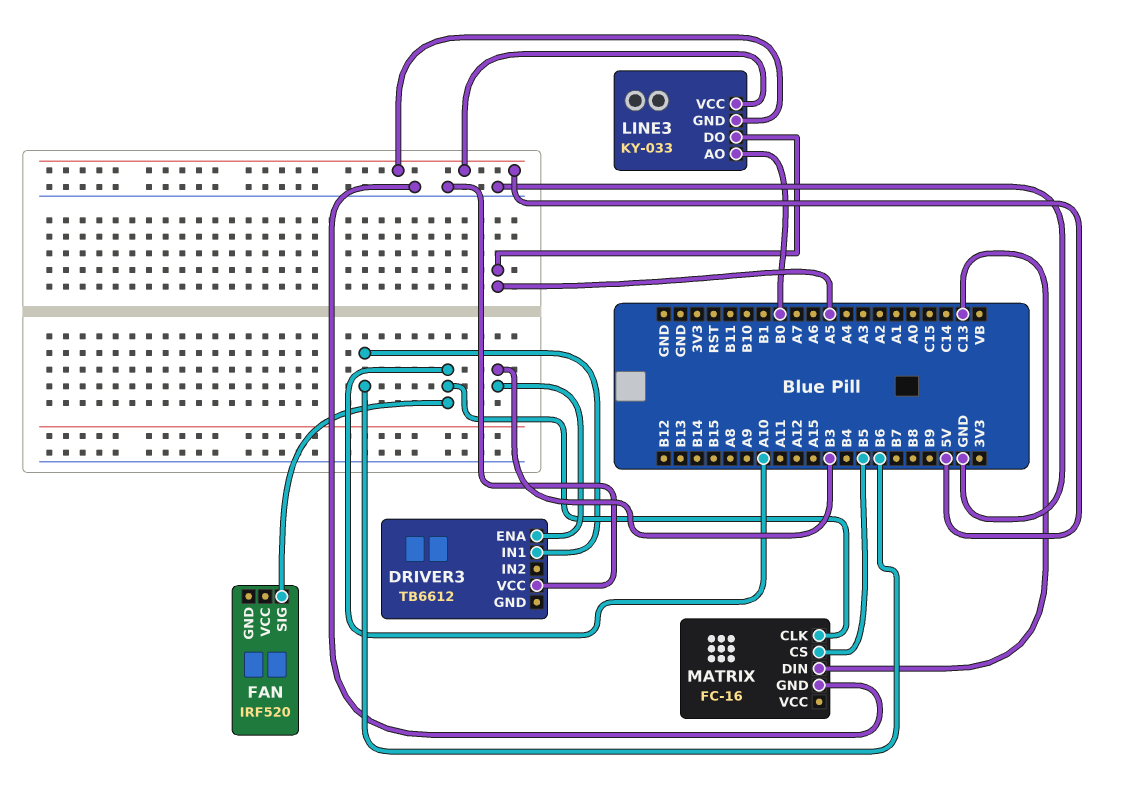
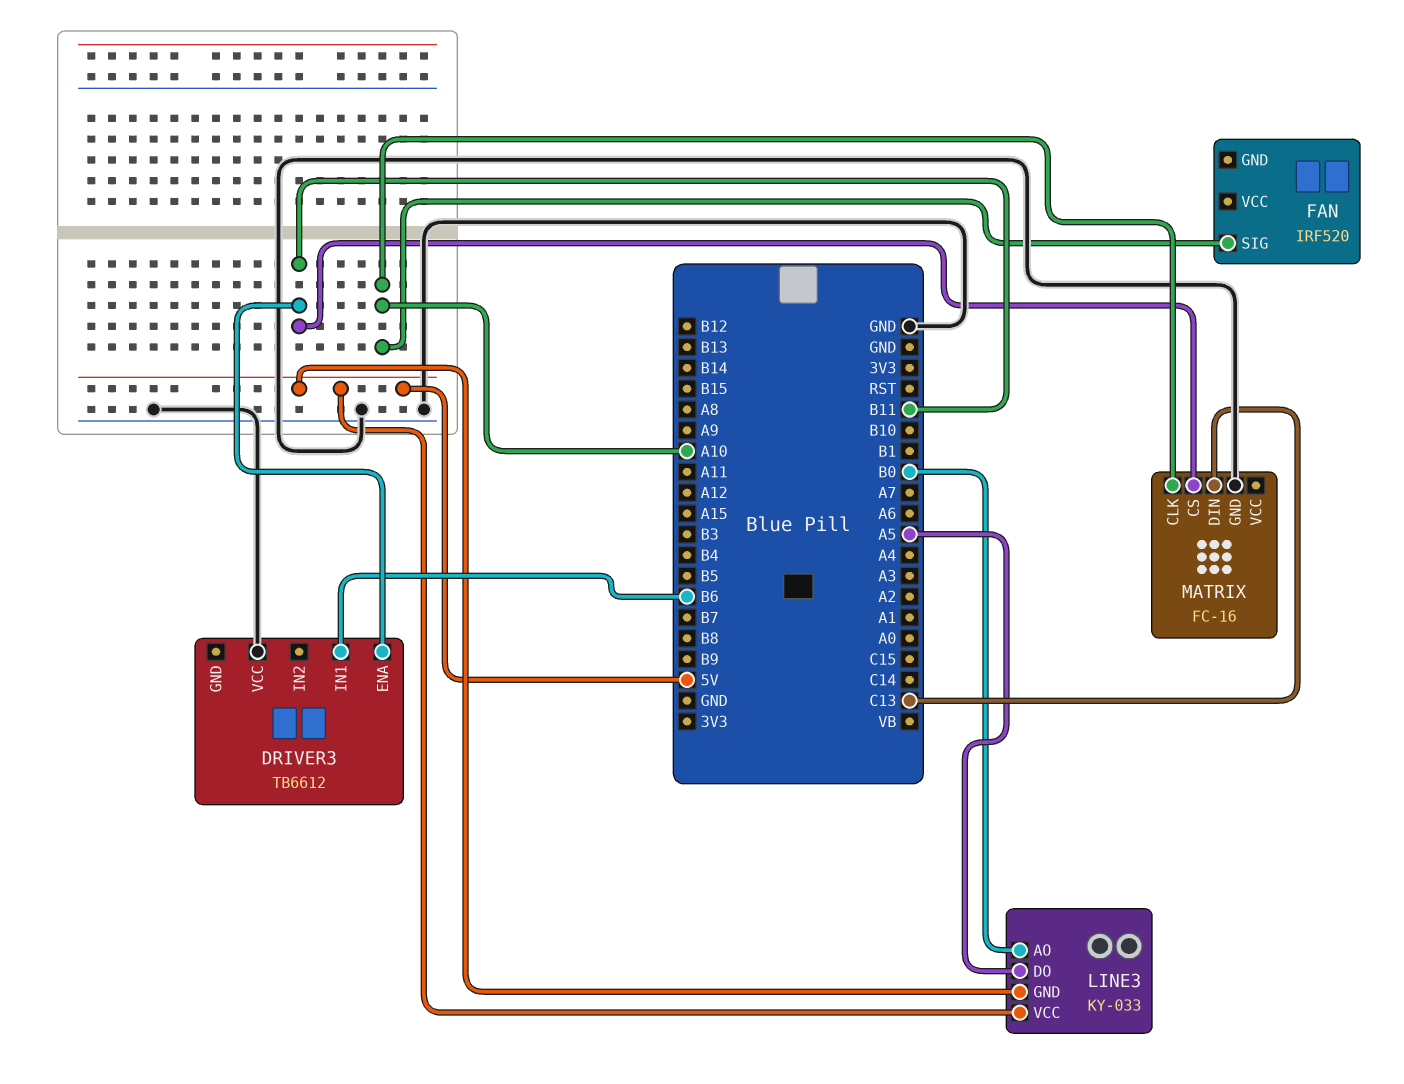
DRIVER3 pin ENA: B3 -> B11
MATRIX pin CS: B5 -> B11

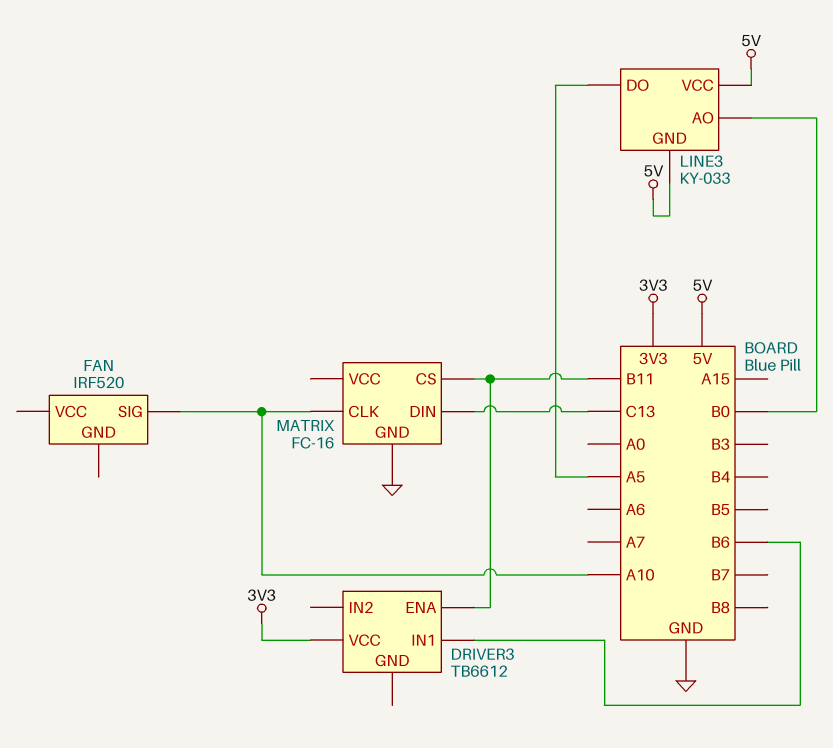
DRIVER3 pin VCC: GND -> 3V3

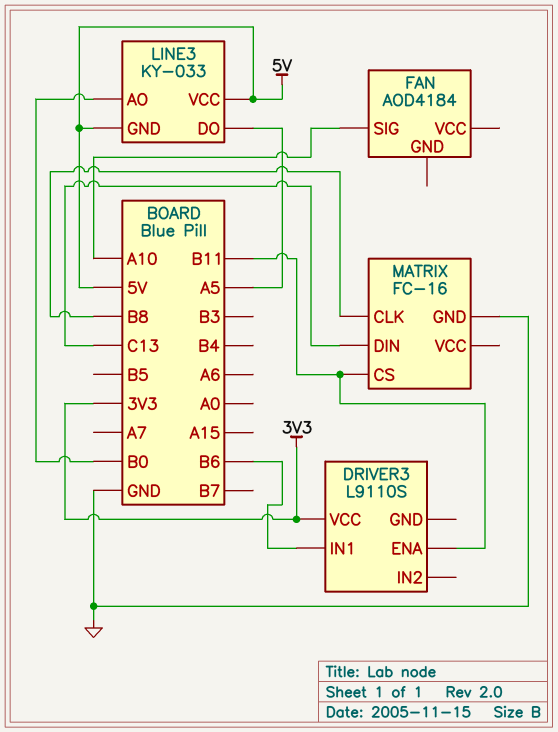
DRIVER3: TB6612 -> L9110S
FAN: IRF520 -> AOD4184
MATRIX pin CLK: A10 -> B8

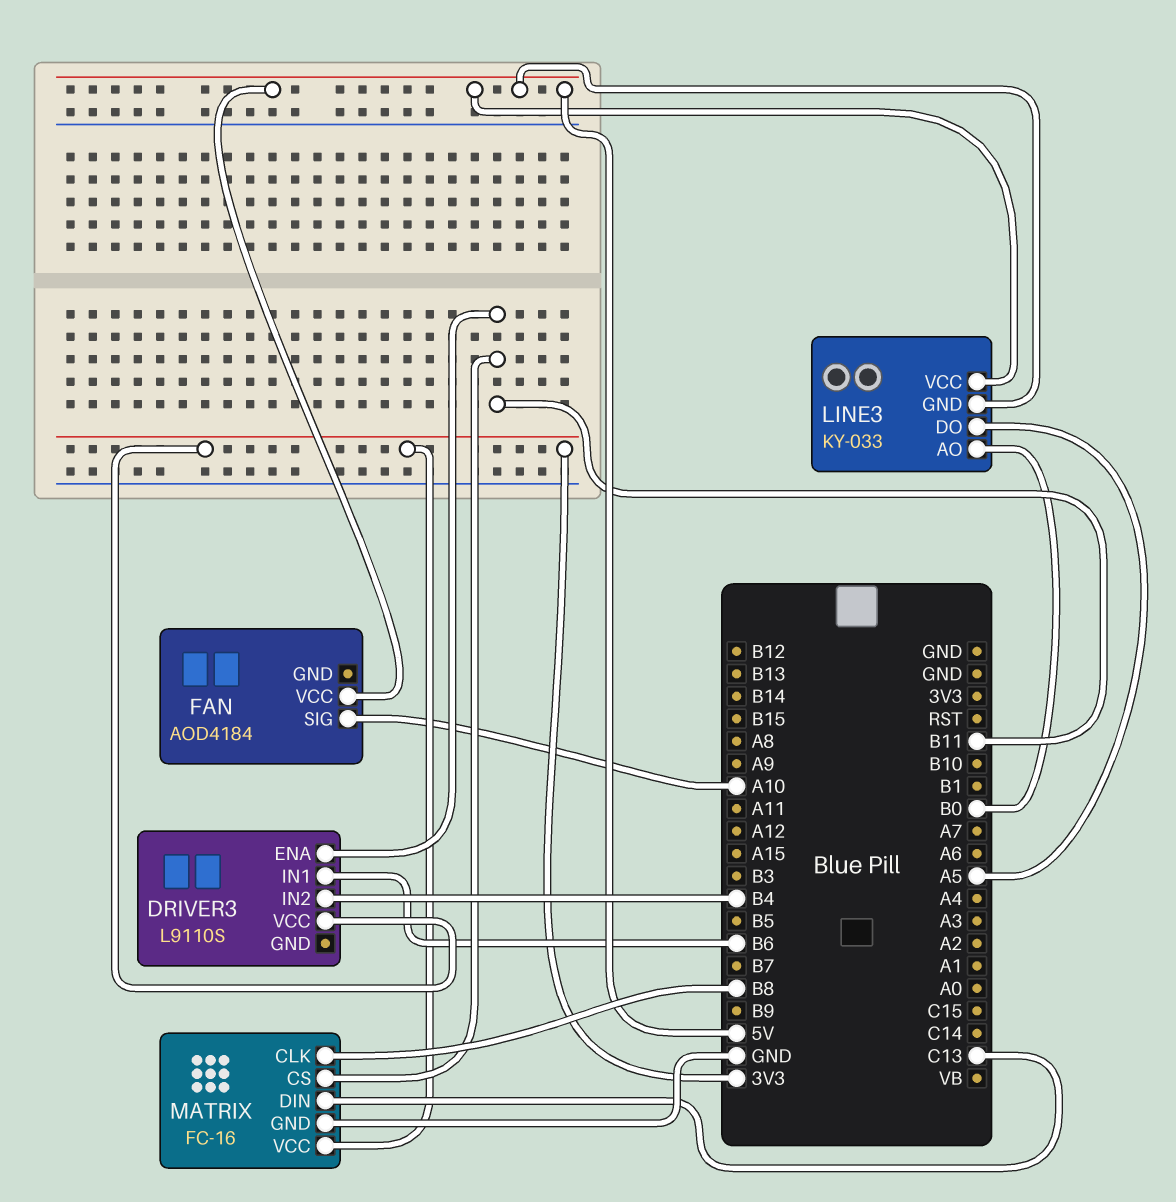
DRIVER3 pin IN2: none -> B4
FAN pin VCC: none -> 5V
MATRIX pin VCC: none -> 3V3

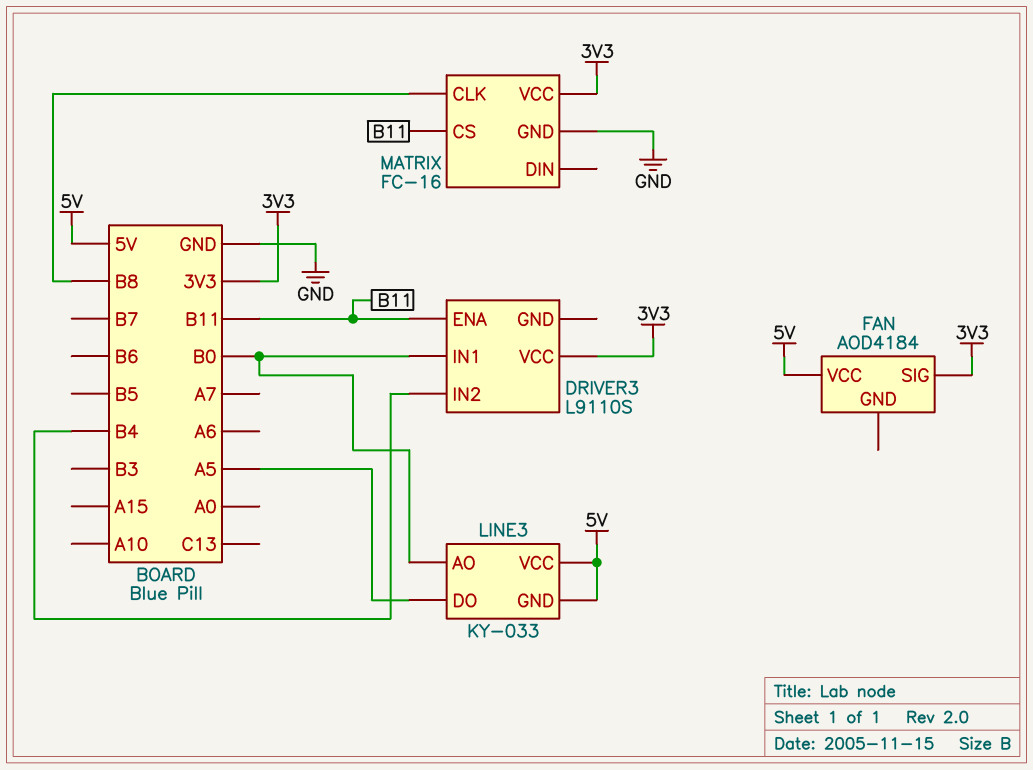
DRIVER3 pin IN1: B6 -> B0
FAN pin SIG: A10 -> 3V3
MATRIX pin DIN: C13 -> none

